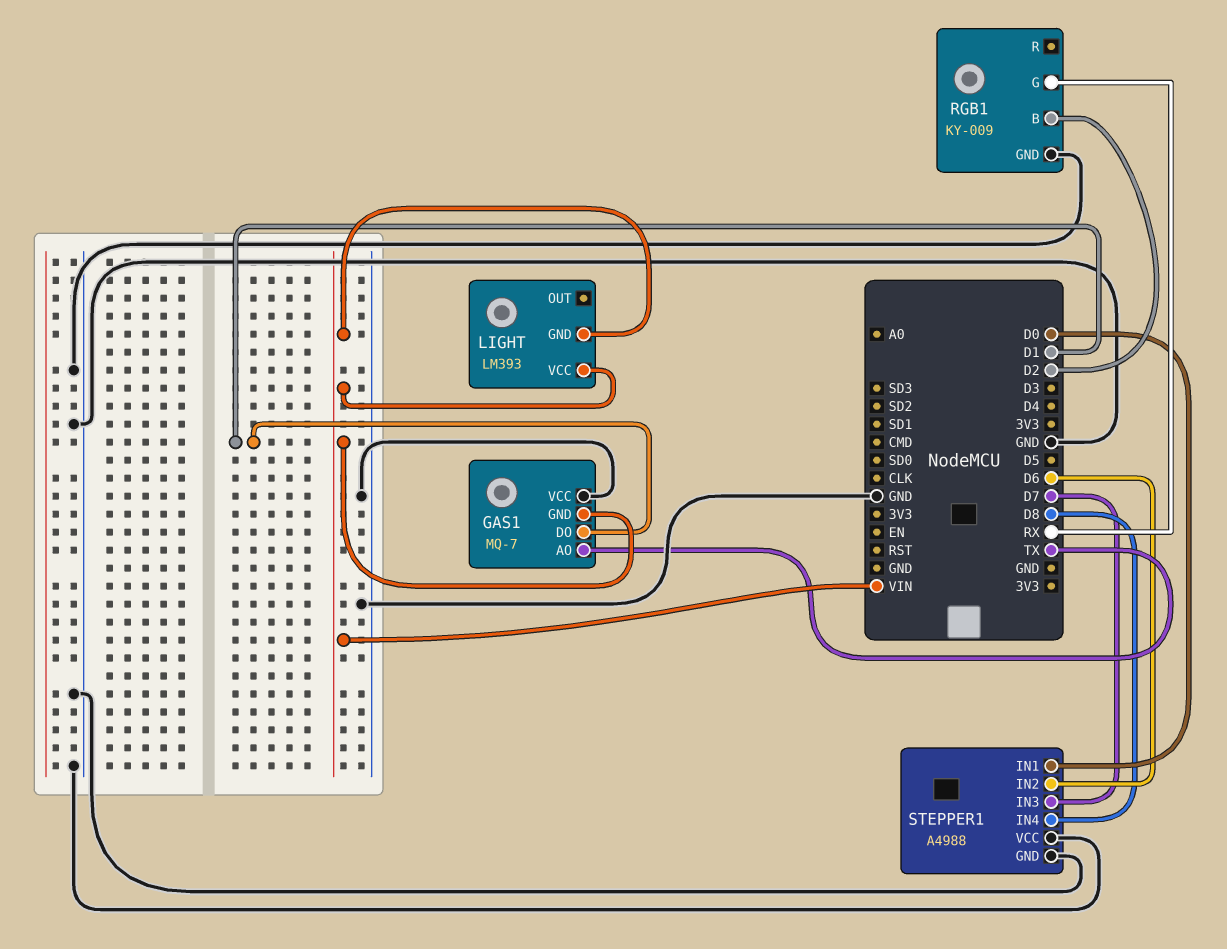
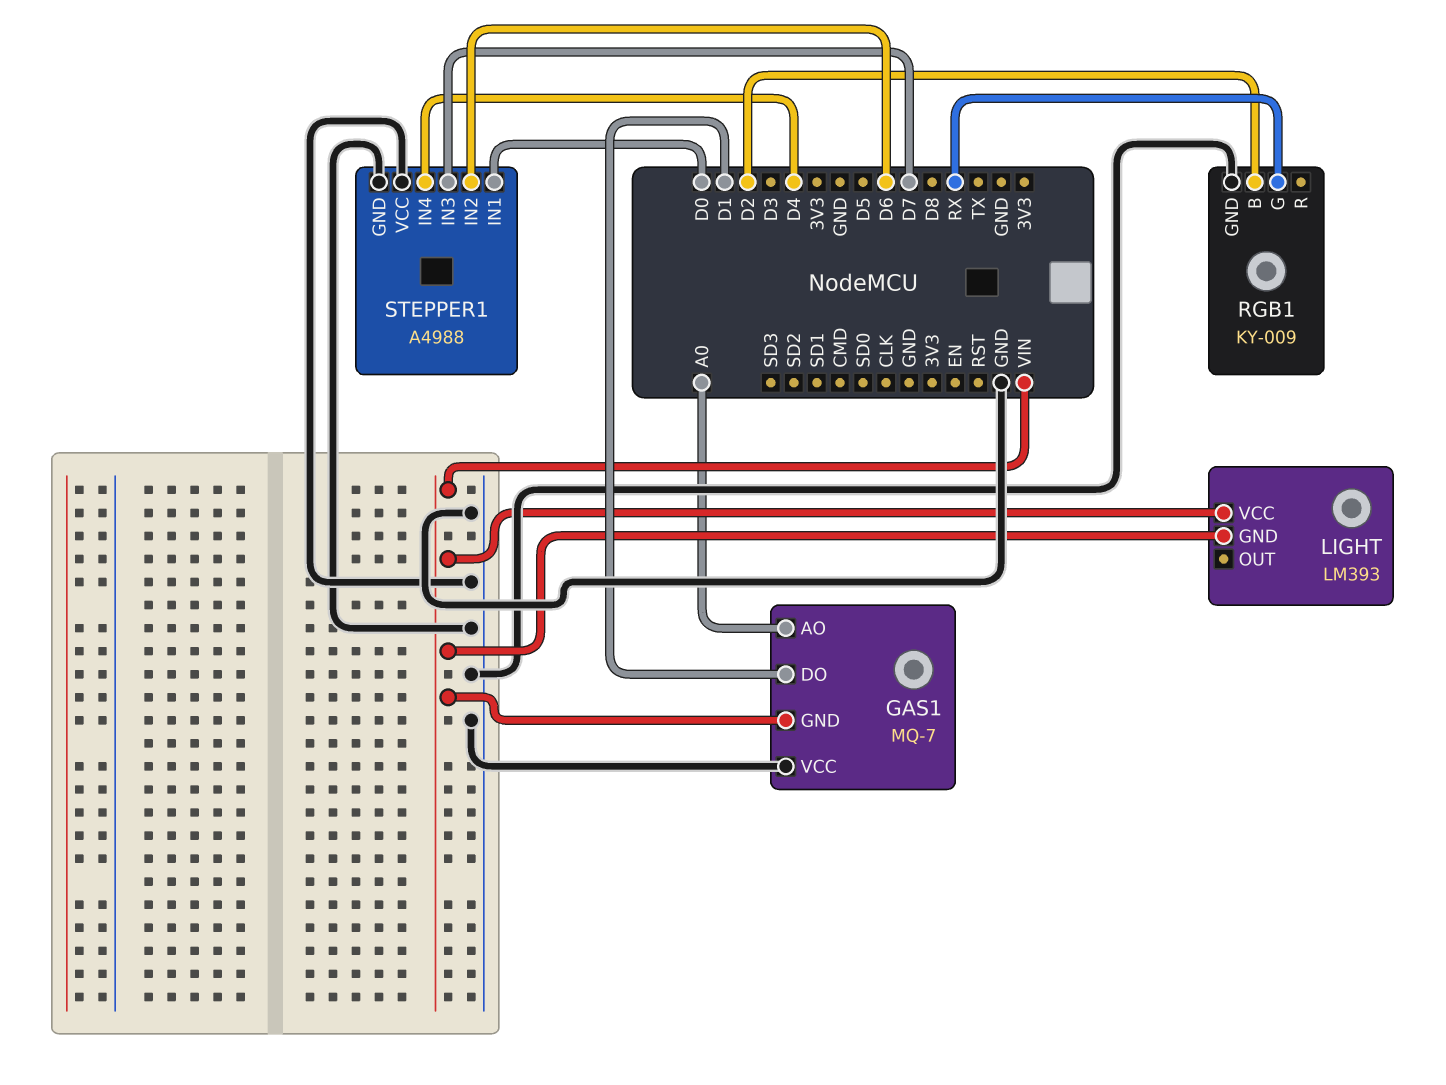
GAS1 pin AO: TX -> A0
STEPPER1 pin IN4: D8 -> D4

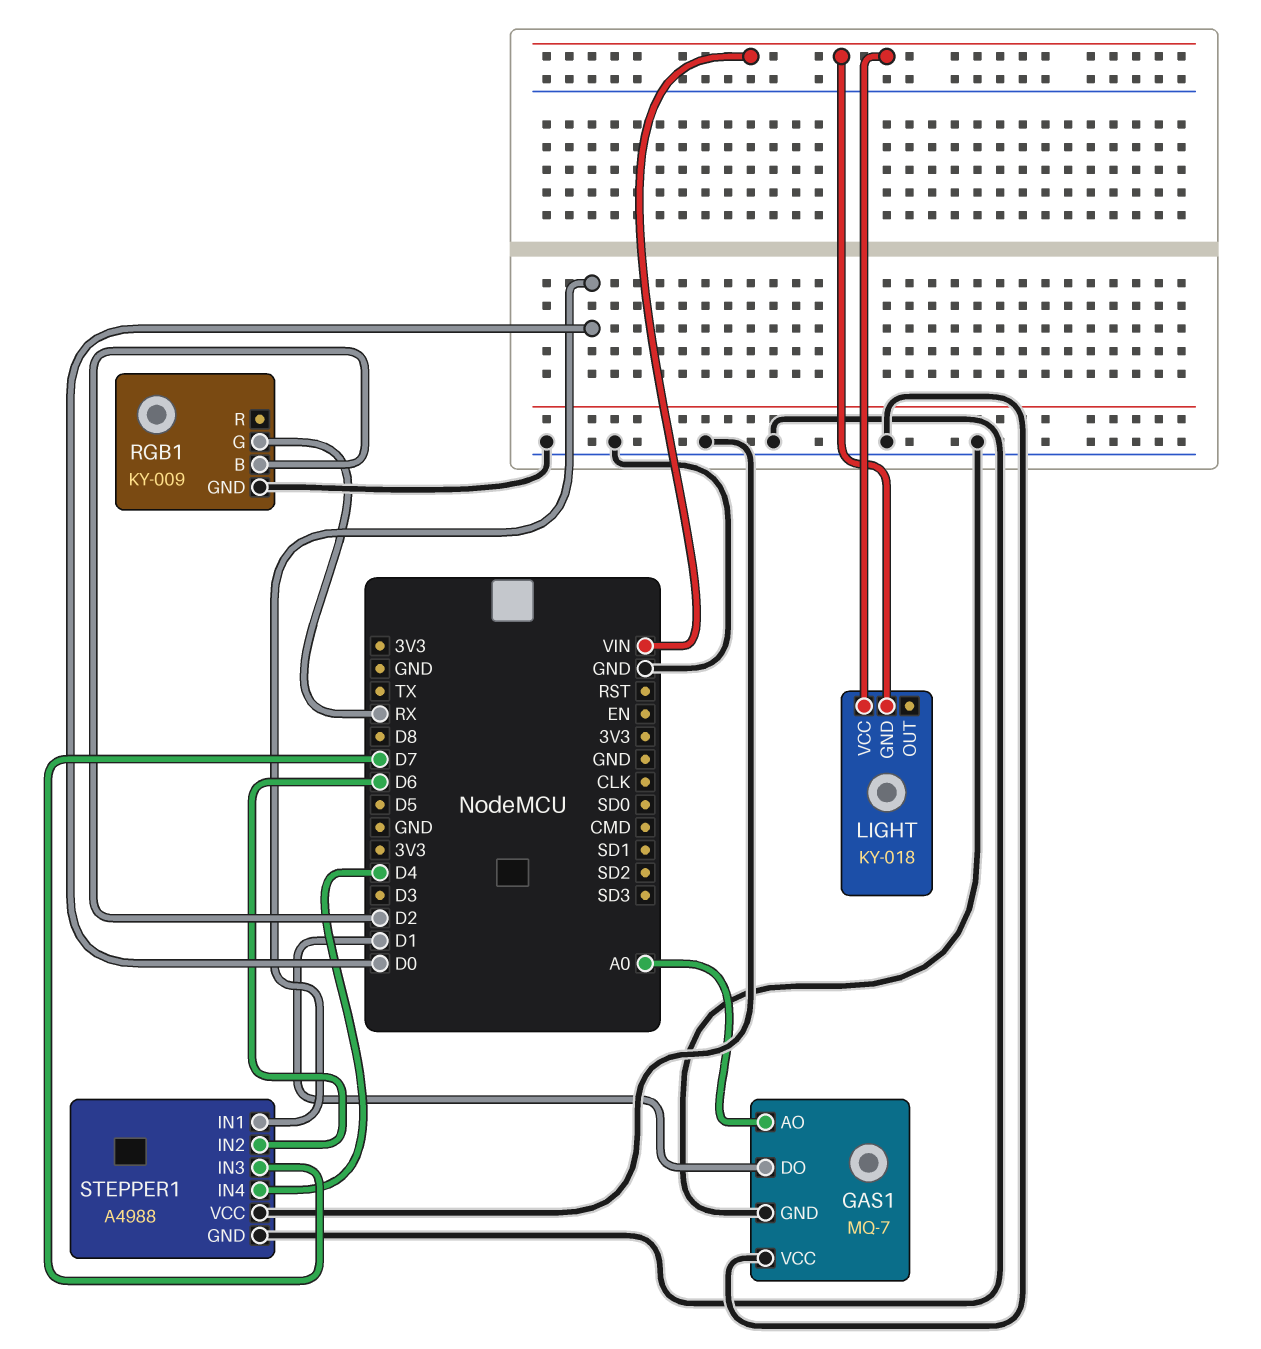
GAS1 pin GND: VIN -> GND
LIGHT: LM393 -> KY-018

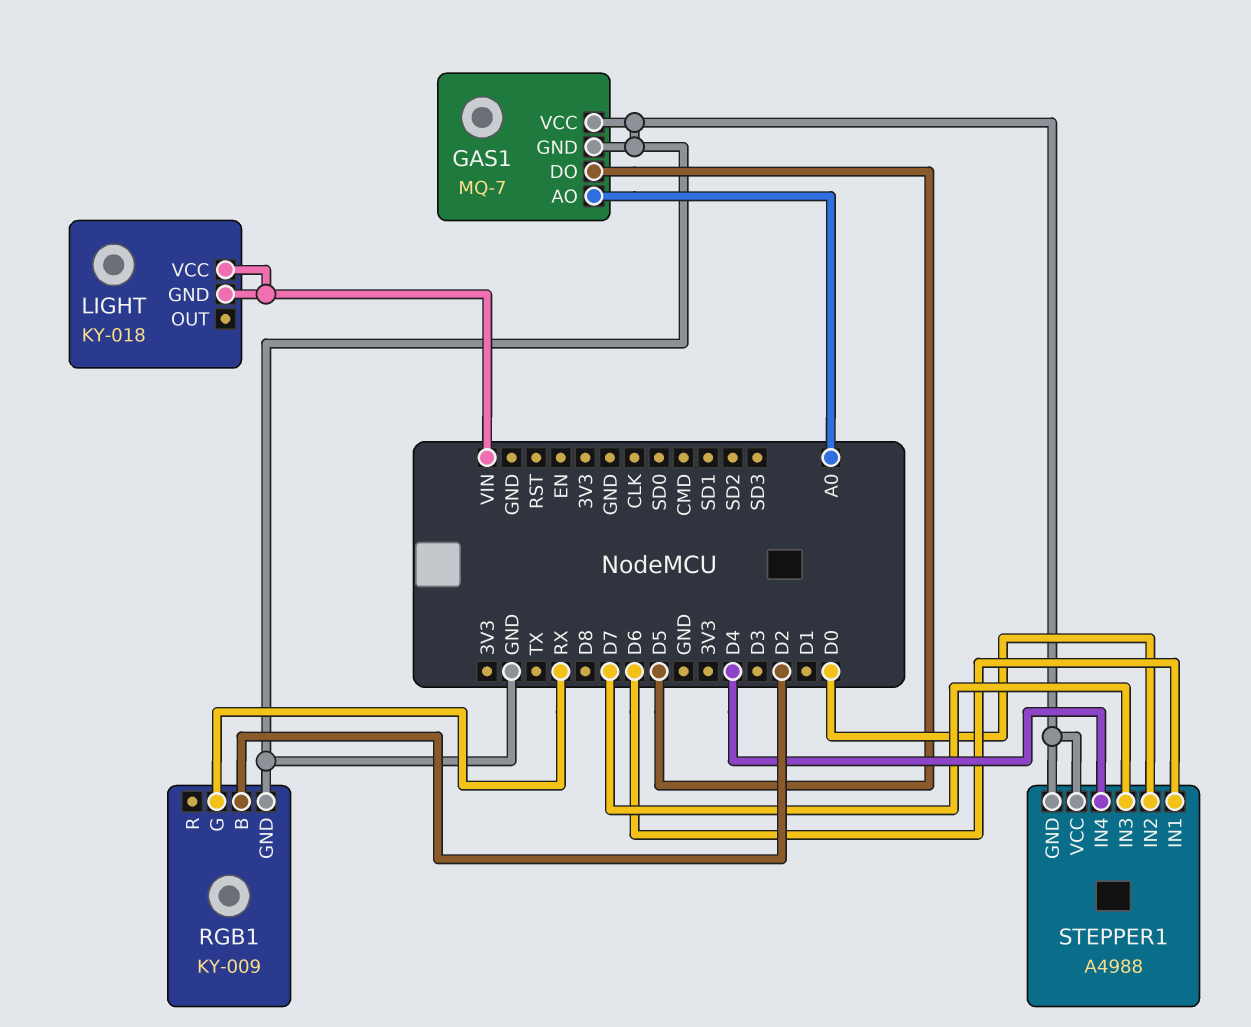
GAS1 pin DO: D1 -> D5
STEPPER1 pin IN1: D0 -> D6
STEPPER1 pin IN2: D6 -> D0

